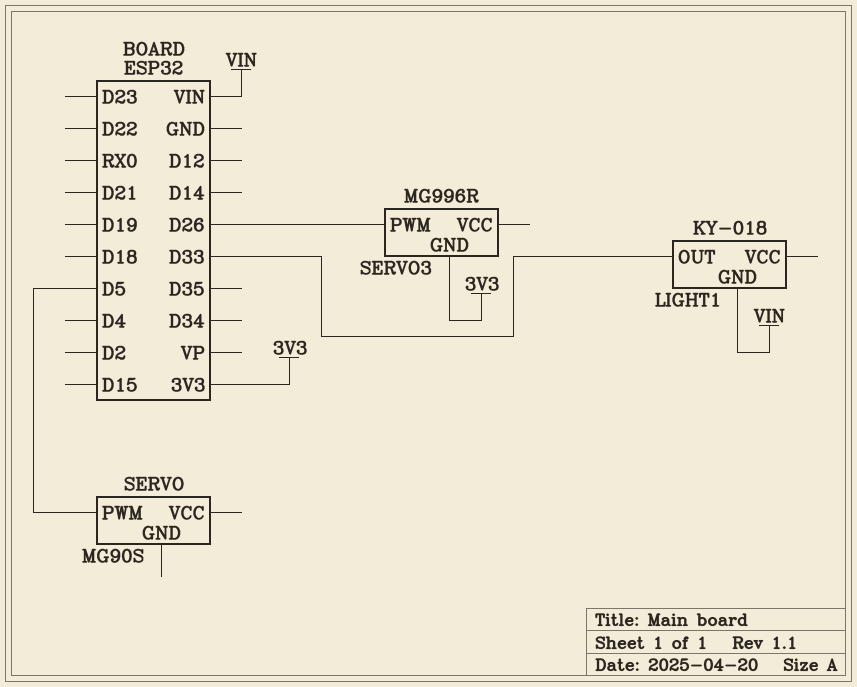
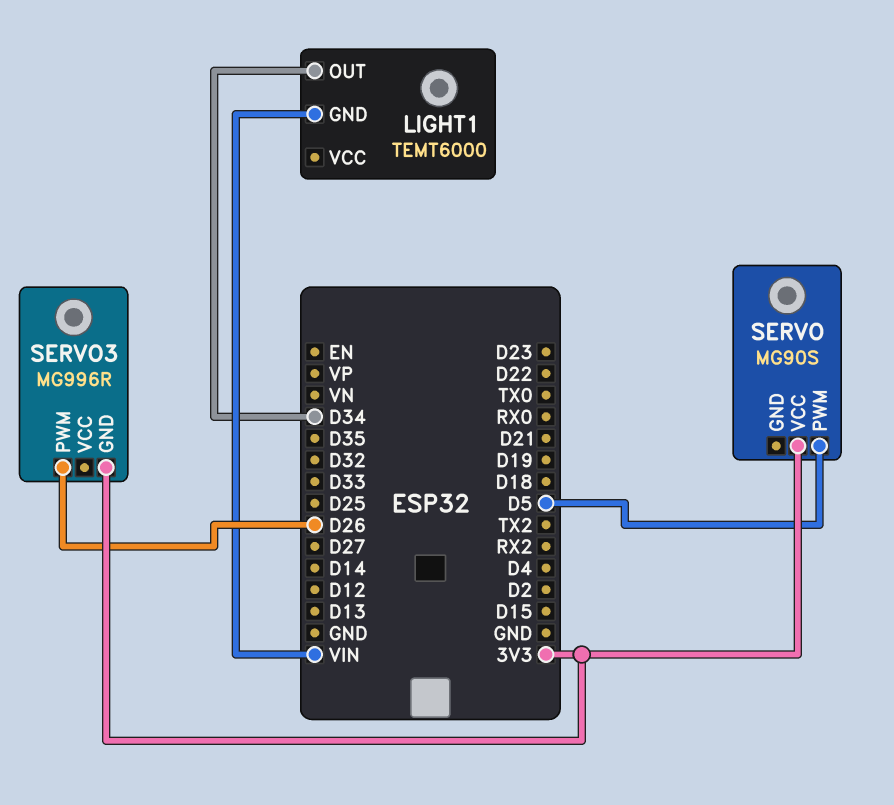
LIGHT1: KY-018 -> TEMT6000
LIGHT1 pin OUT: D33 -> D34
SERVO pin VCC: none -> 3V3

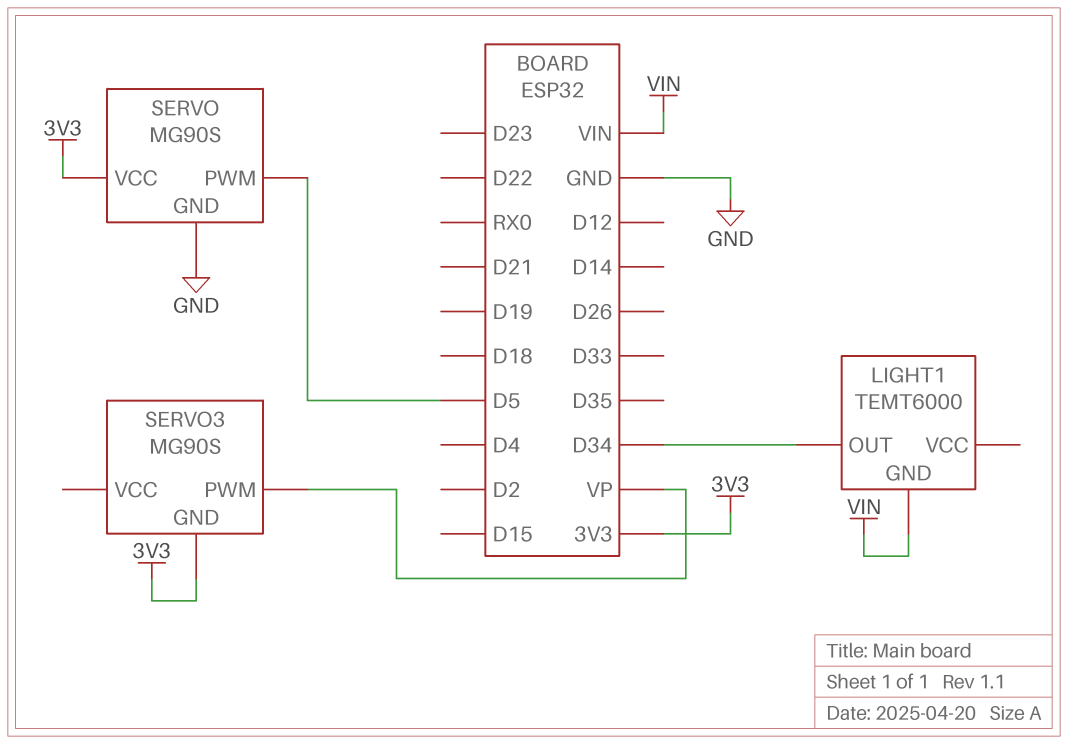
SERVO pin GND: none -> GND
SERVO3: MG996R -> MG90S
SERVO3 pin PWM: D26 -> VP

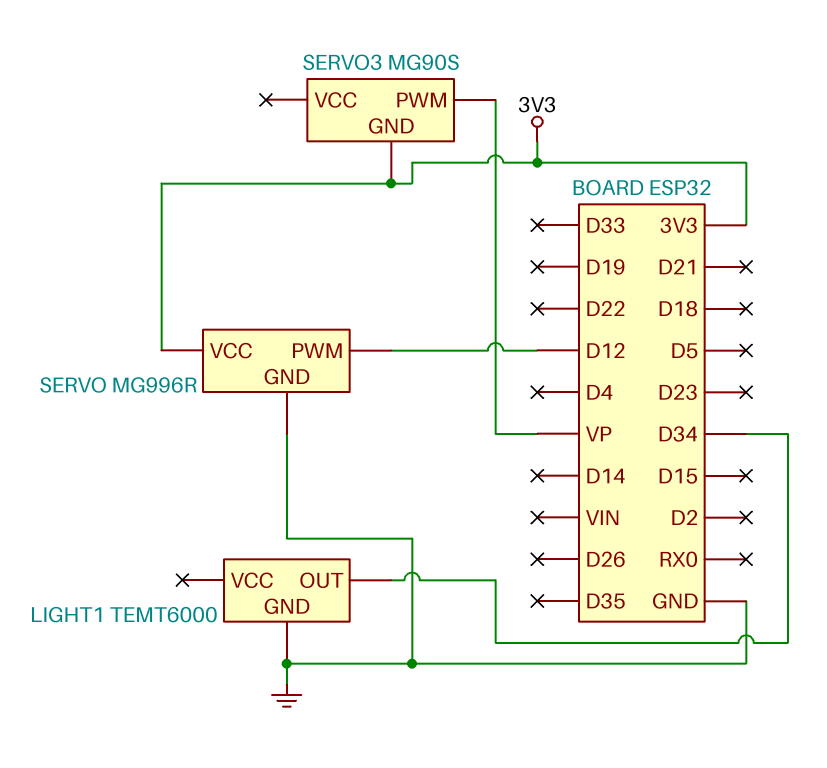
LIGHT1 pin GND: VIN -> GND
SERVO: MG90S -> MG996R
SERVO pin PWM: D5 -> D12

